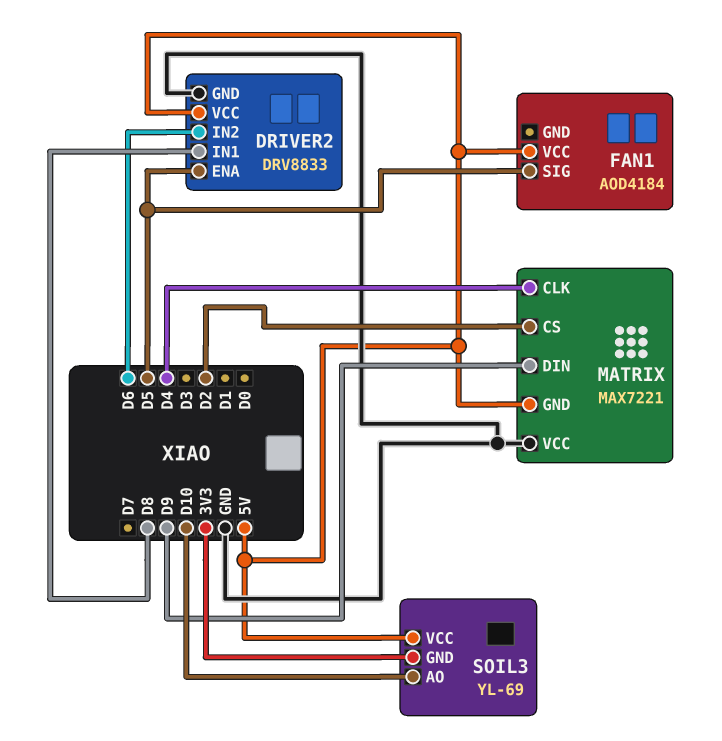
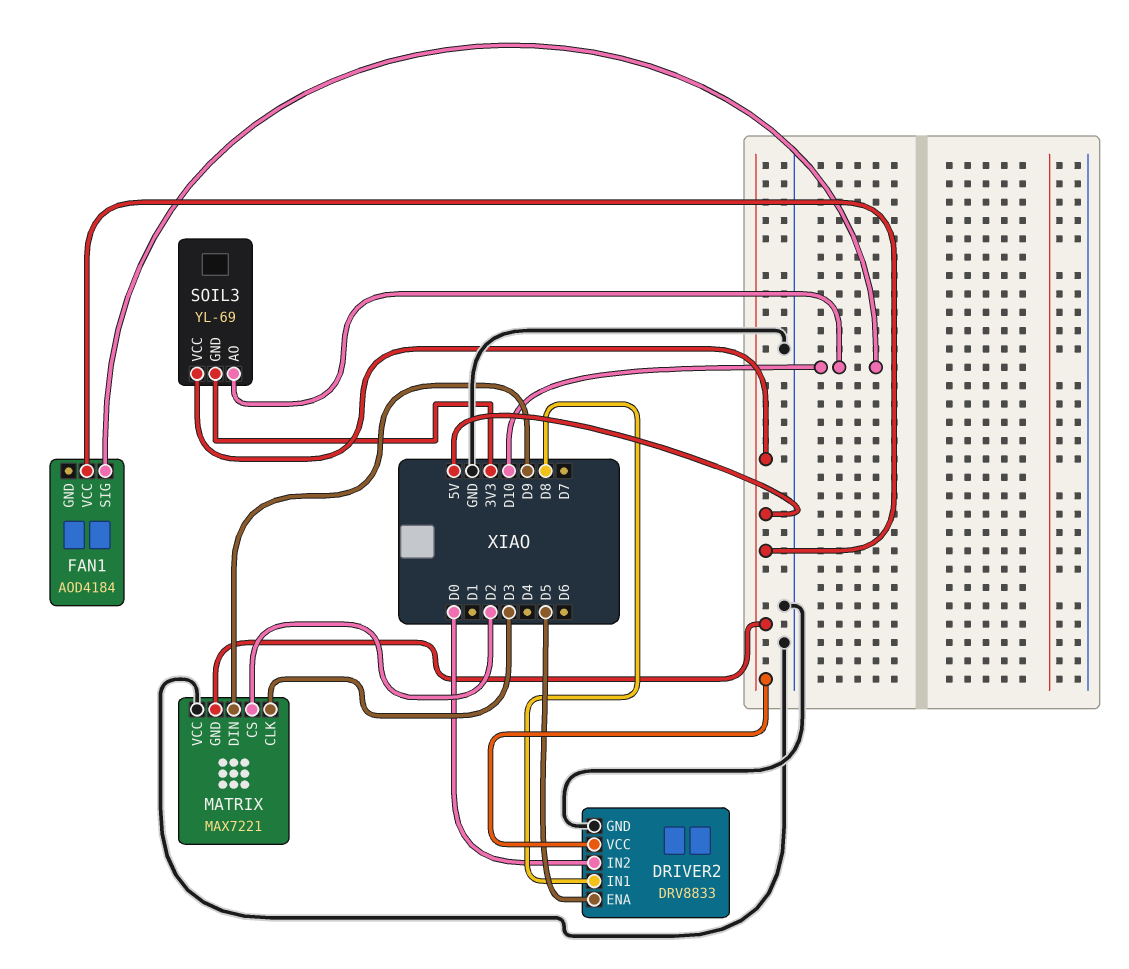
DRIVER2 pin IN2: D6 -> D0
FAN1 pin SIG: D5 -> D10
MATRIX pin CLK: D4 -> D3

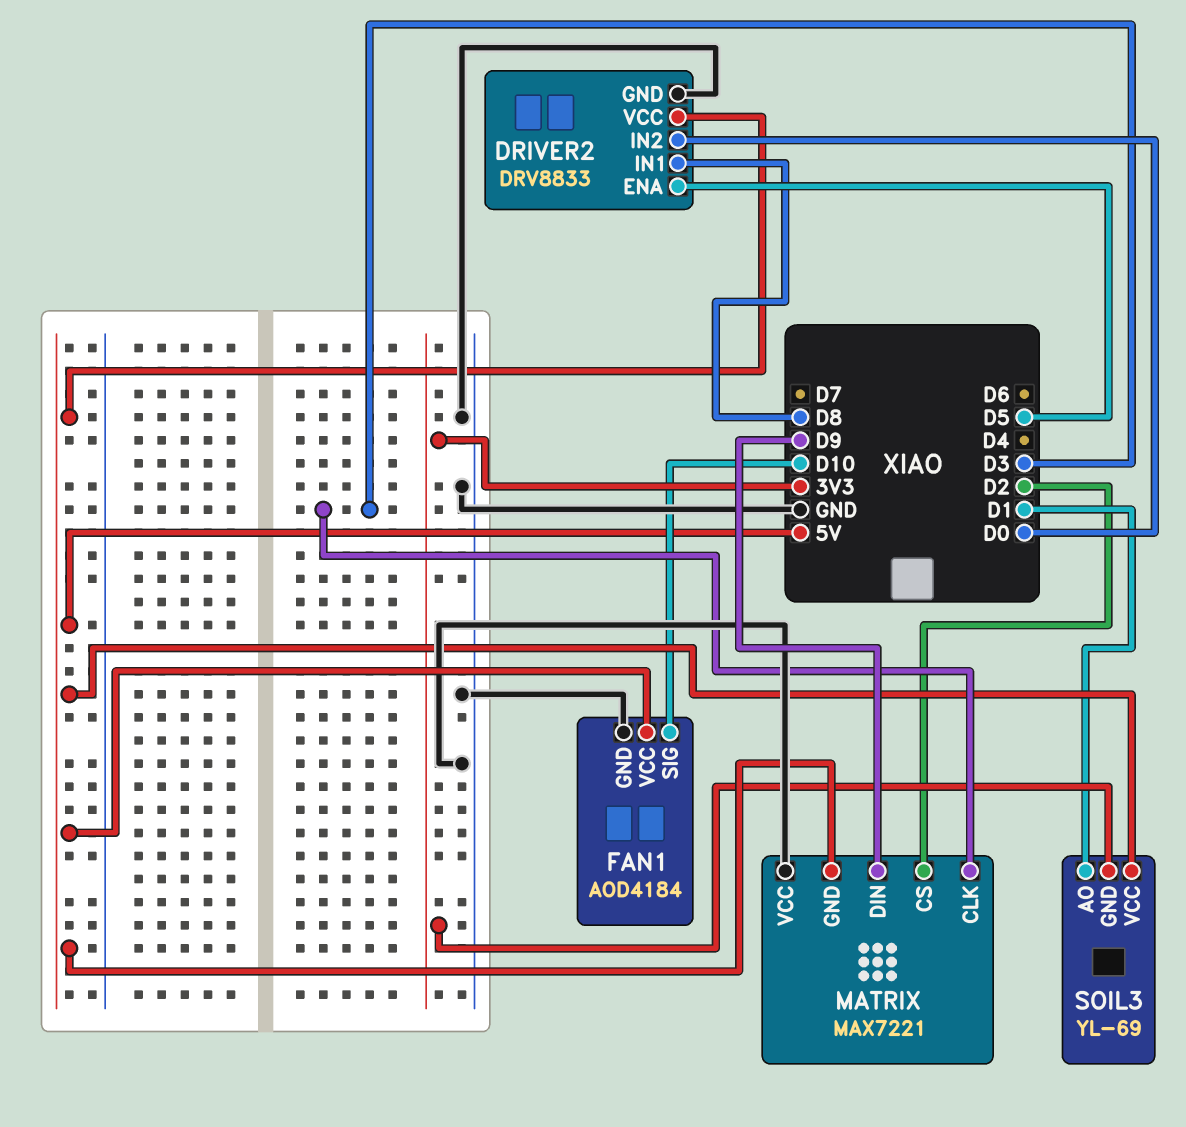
FAN1 pin GND: none -> GND
SOIL3 pin AO: D10 -> D1

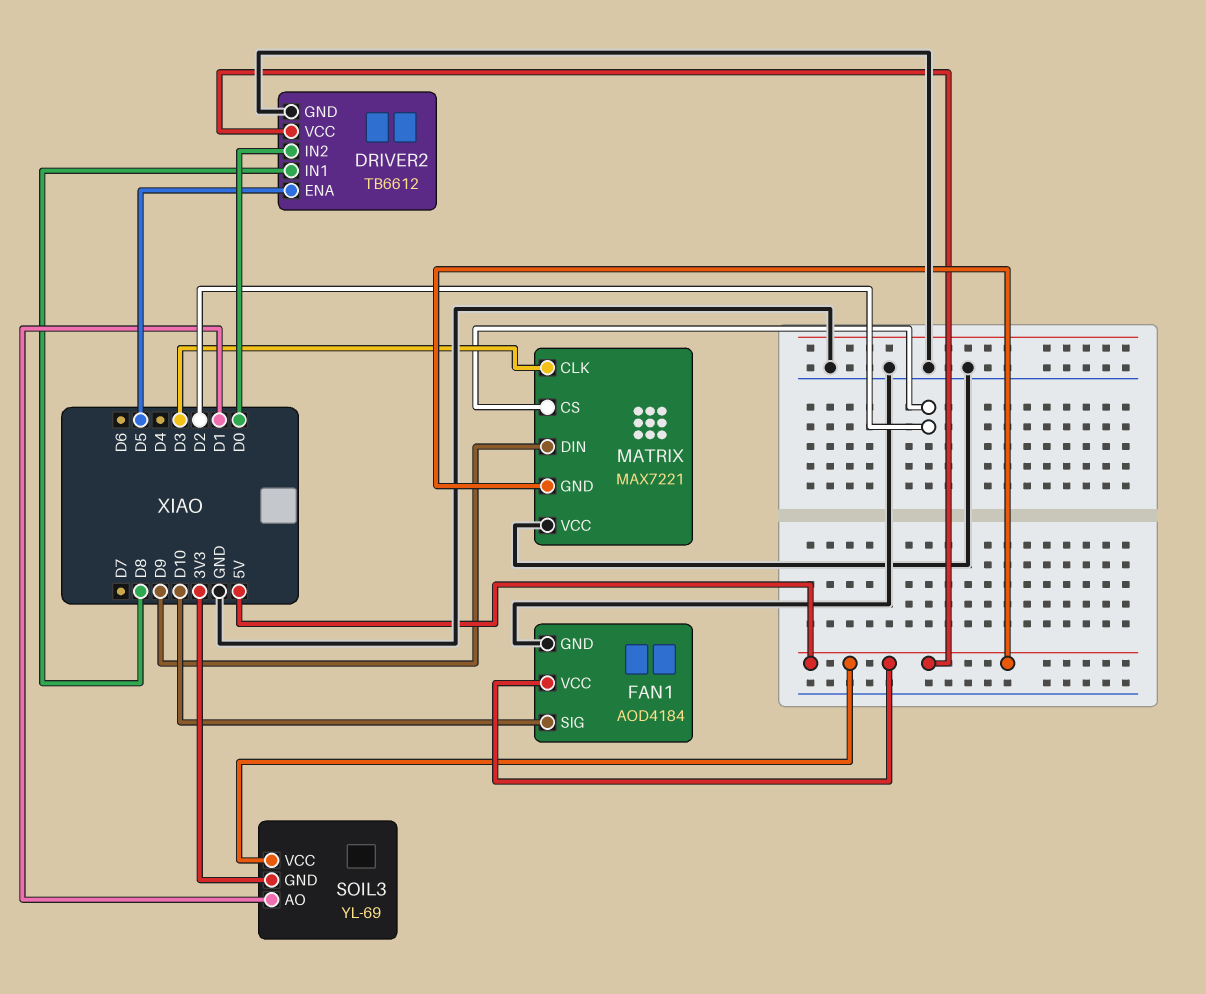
DRIVER2: DRV8833 -> TB6612

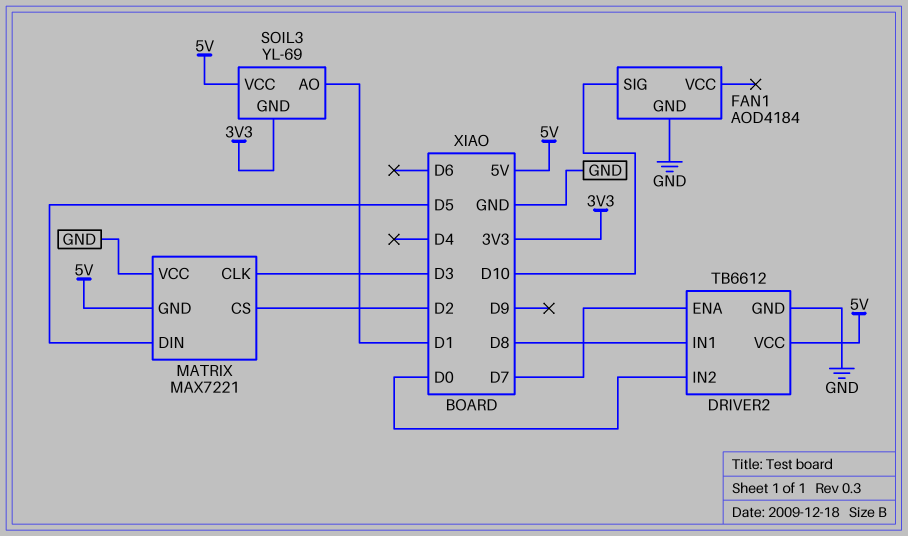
DRIVER2 pin ENA: D5 -> D7
FAN1 pin VCC: 5V -> none
MATRIX pin DIN: D9 -> D5

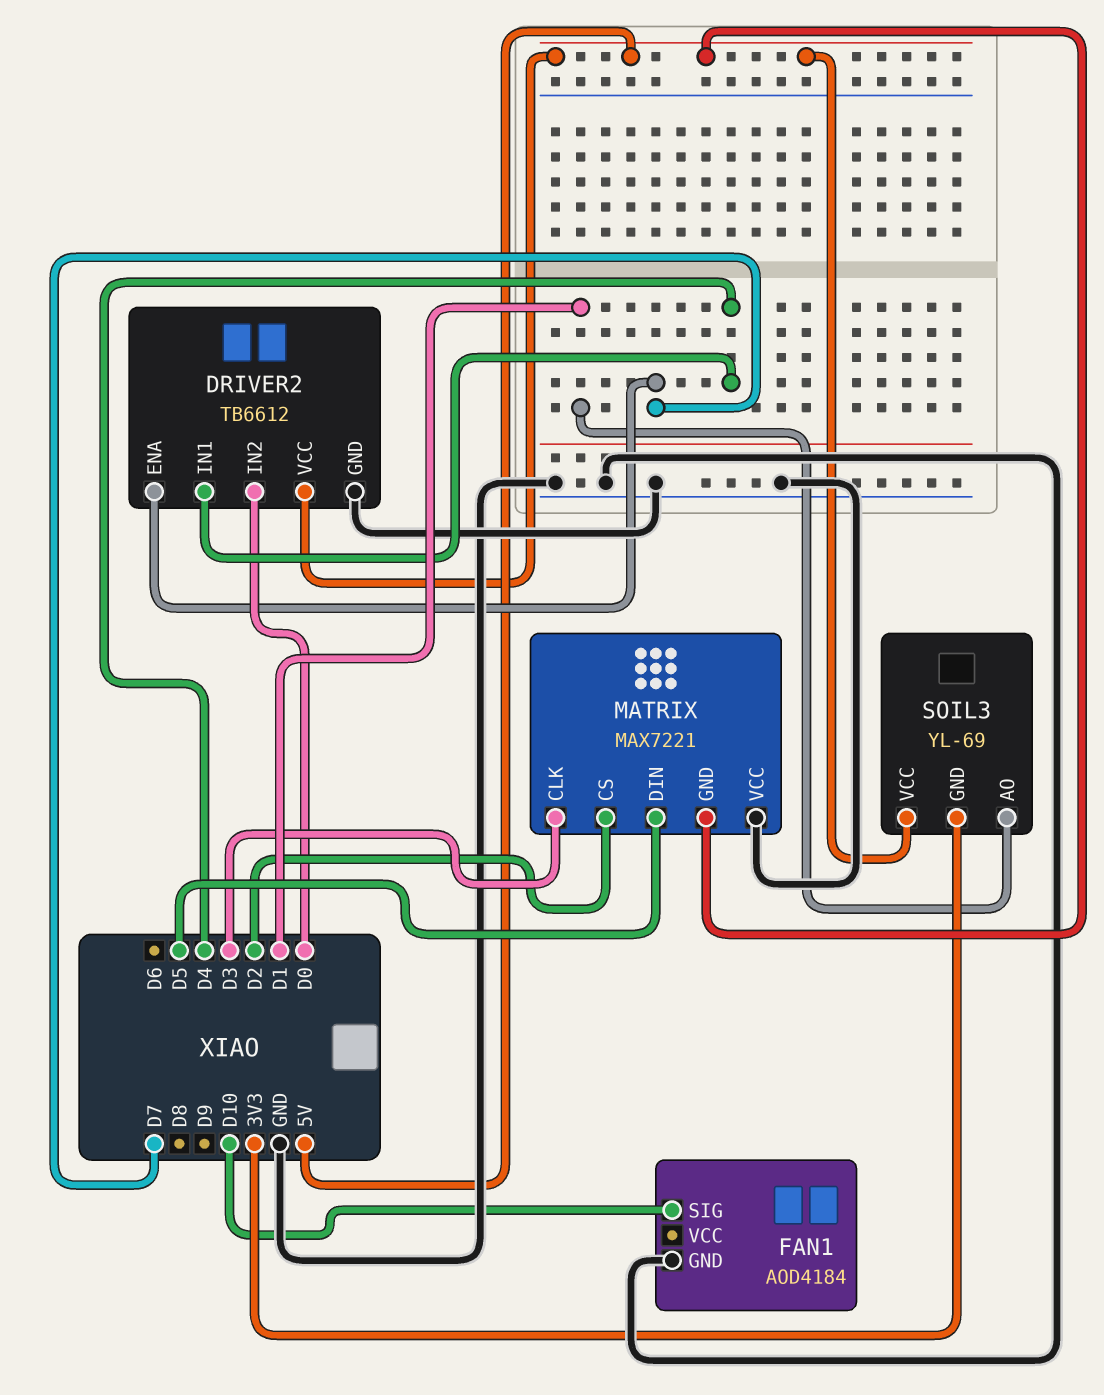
DRIVER2 pin IN1: D8 -> D4

